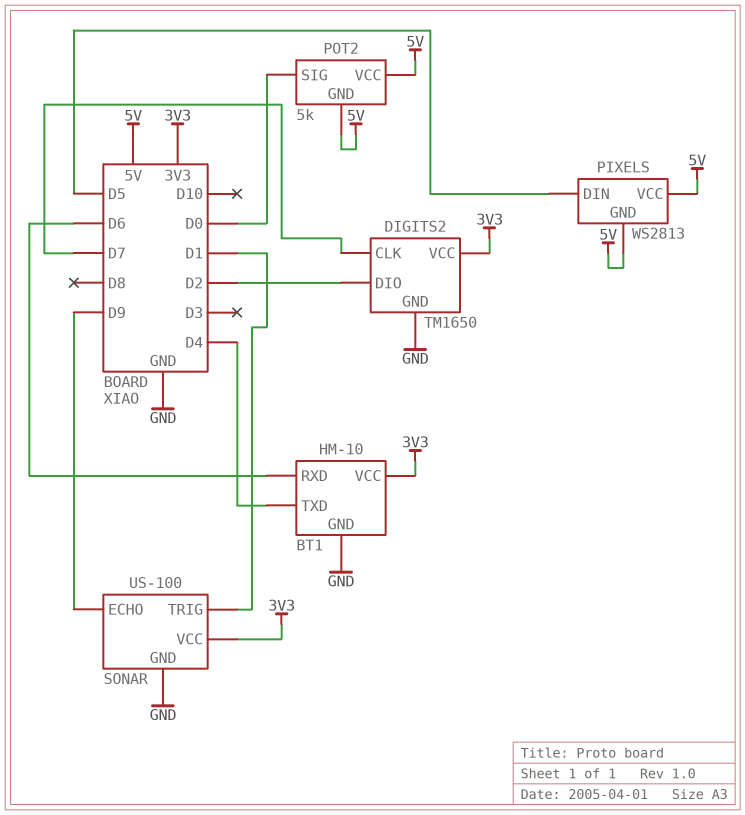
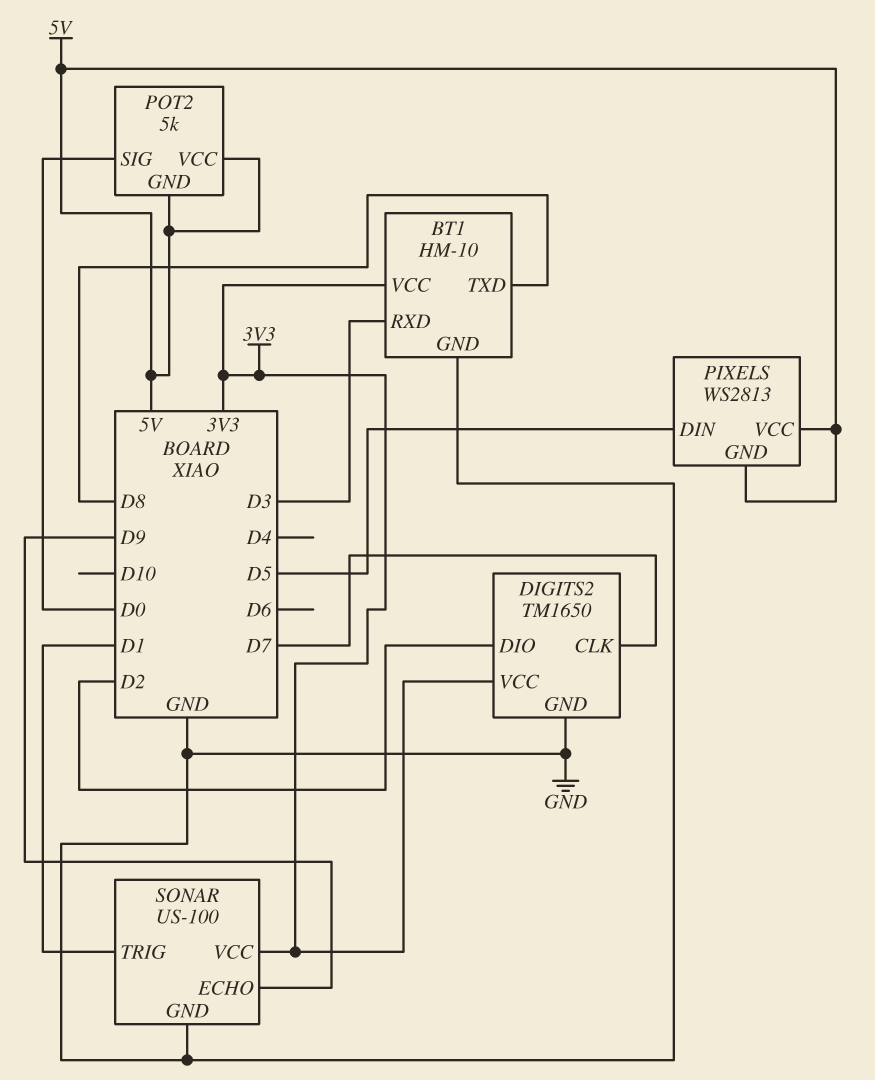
BT1 pin RXD: D6 -> D3
BT1 pin TXD: D4 -> D8

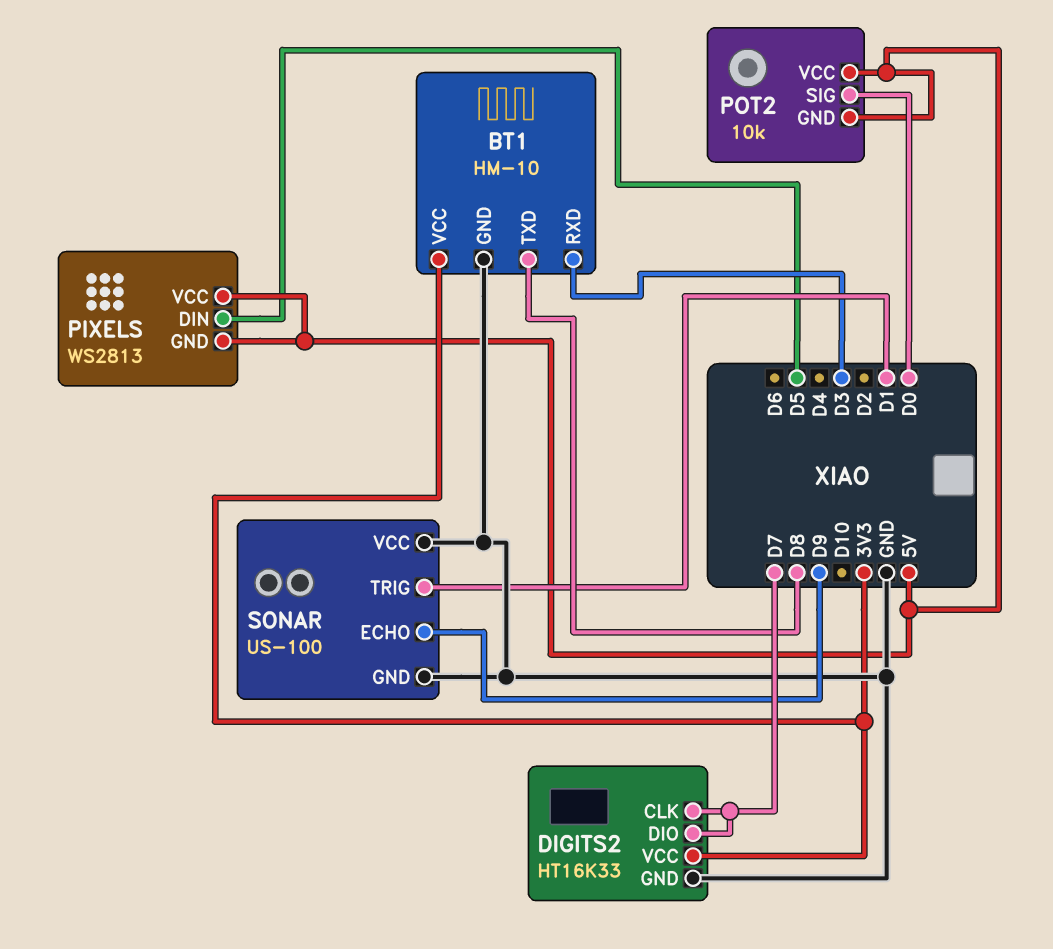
DIGITS2: TM1650 -> HT16K33
DIGITS2 pin DIO: D2 -> D7
POT2: 5k -> 10k
SONAR pin VCC: 3V3 -> GND

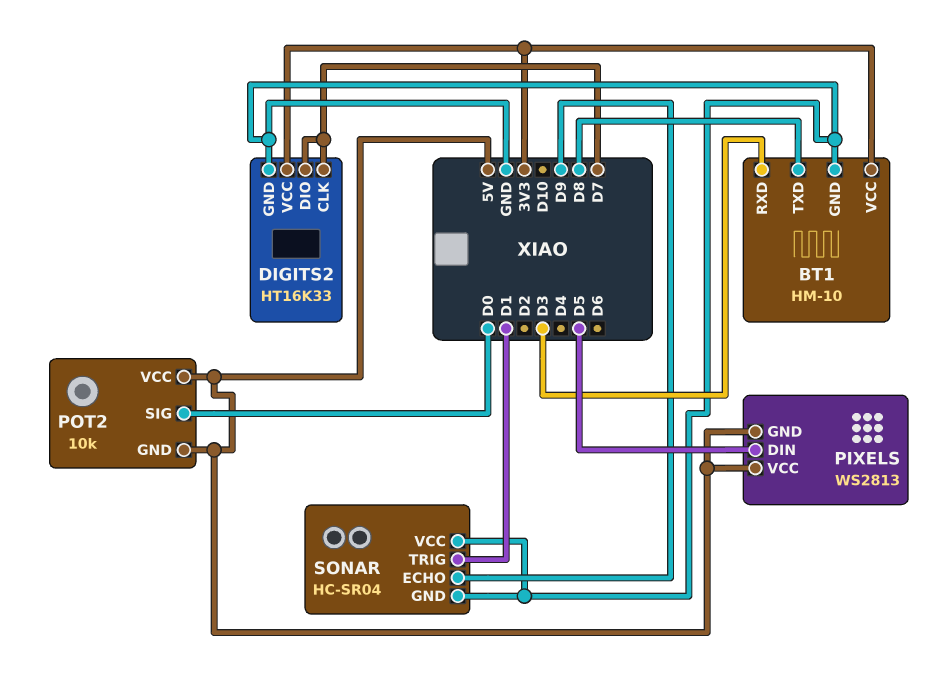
SONAR: US-100 -> HC-SR04

